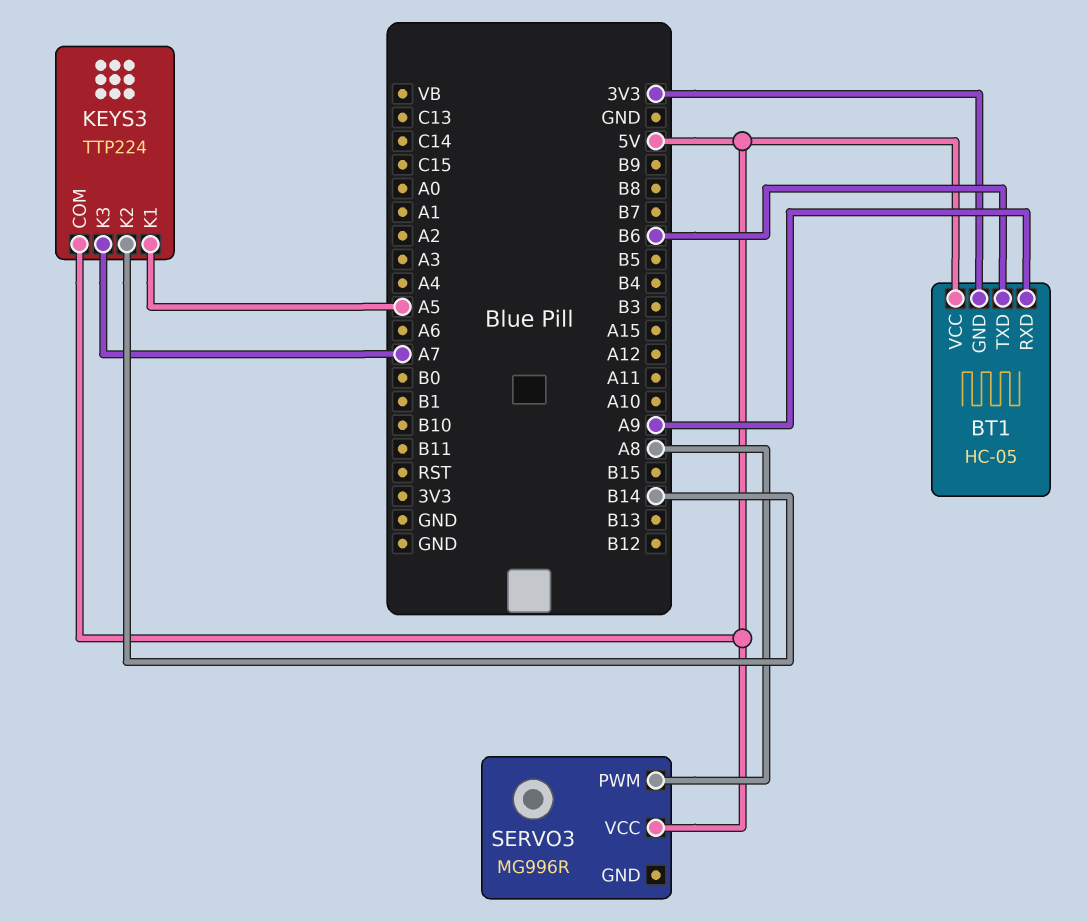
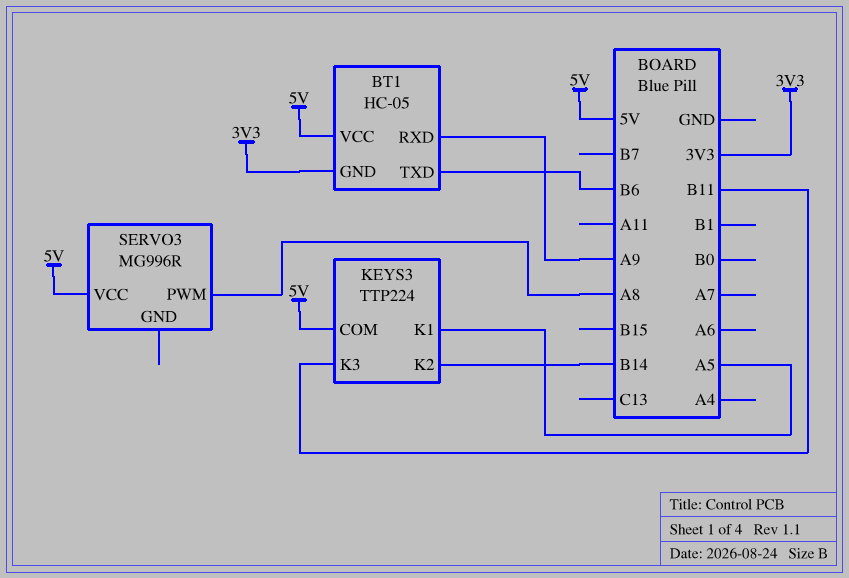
KEYS3 pin K3: A7 -> B11

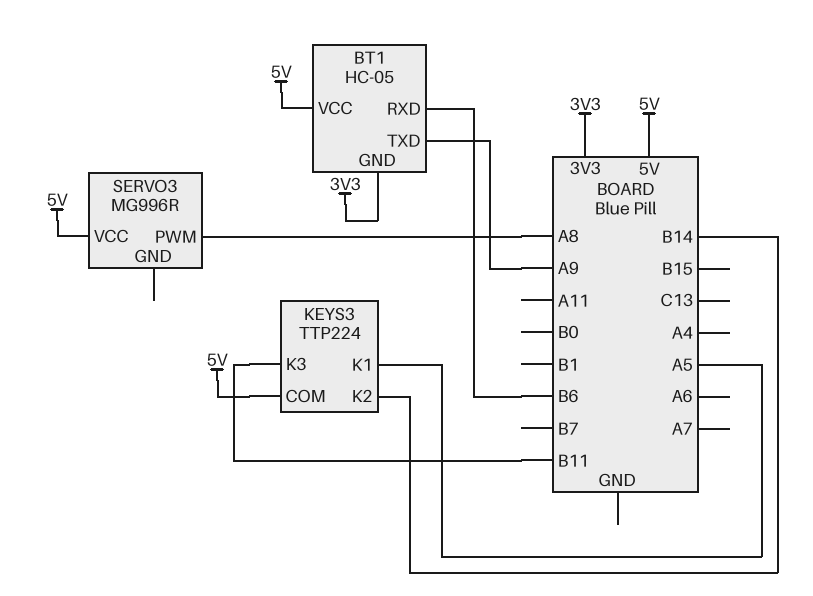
BT1 pin RXD: A9 -> B6
BT1 pin TXD: B6 -> A9

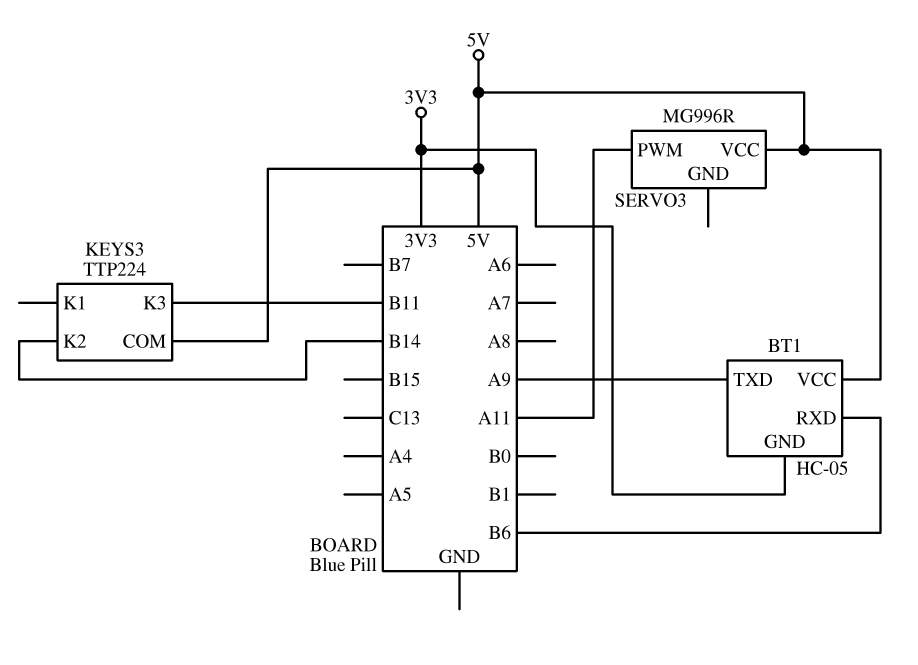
KEYS3 pin K1: A5 -> none
SERVO3 pin PWM: A8 -> A11

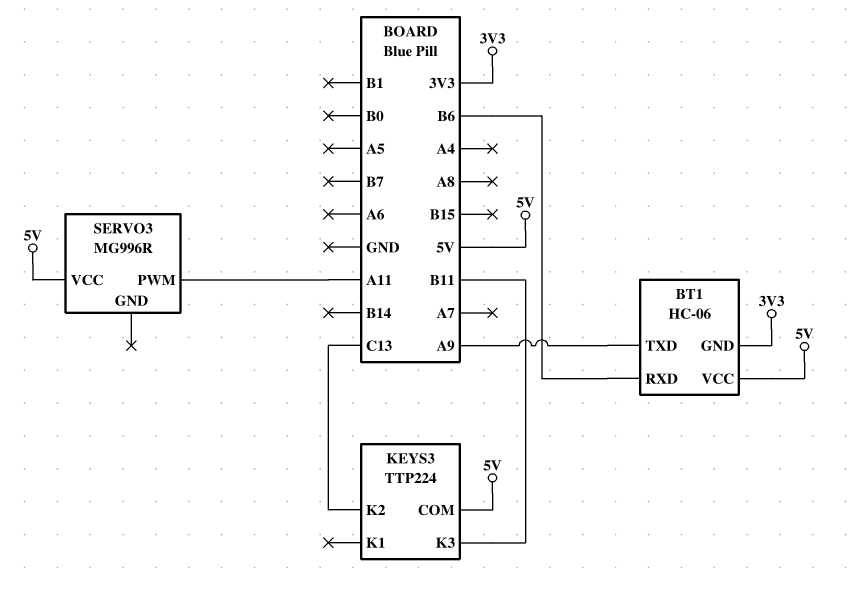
BT1: HC-05 -> HC-06
KEYS3 pin K2: B14 -> C13

